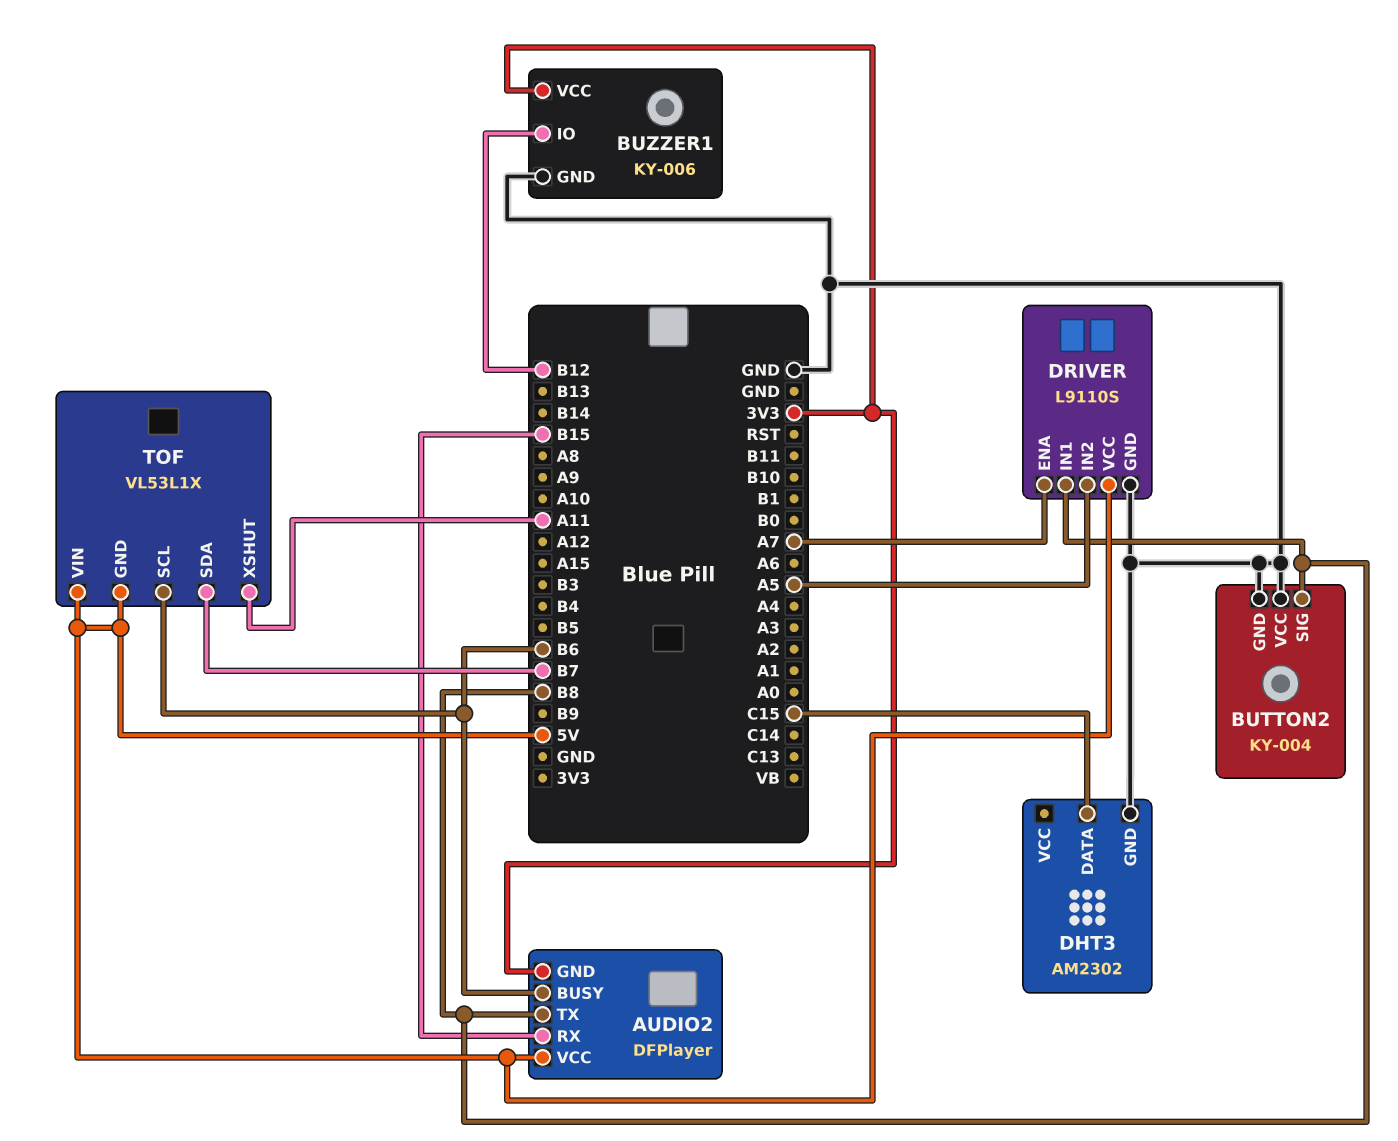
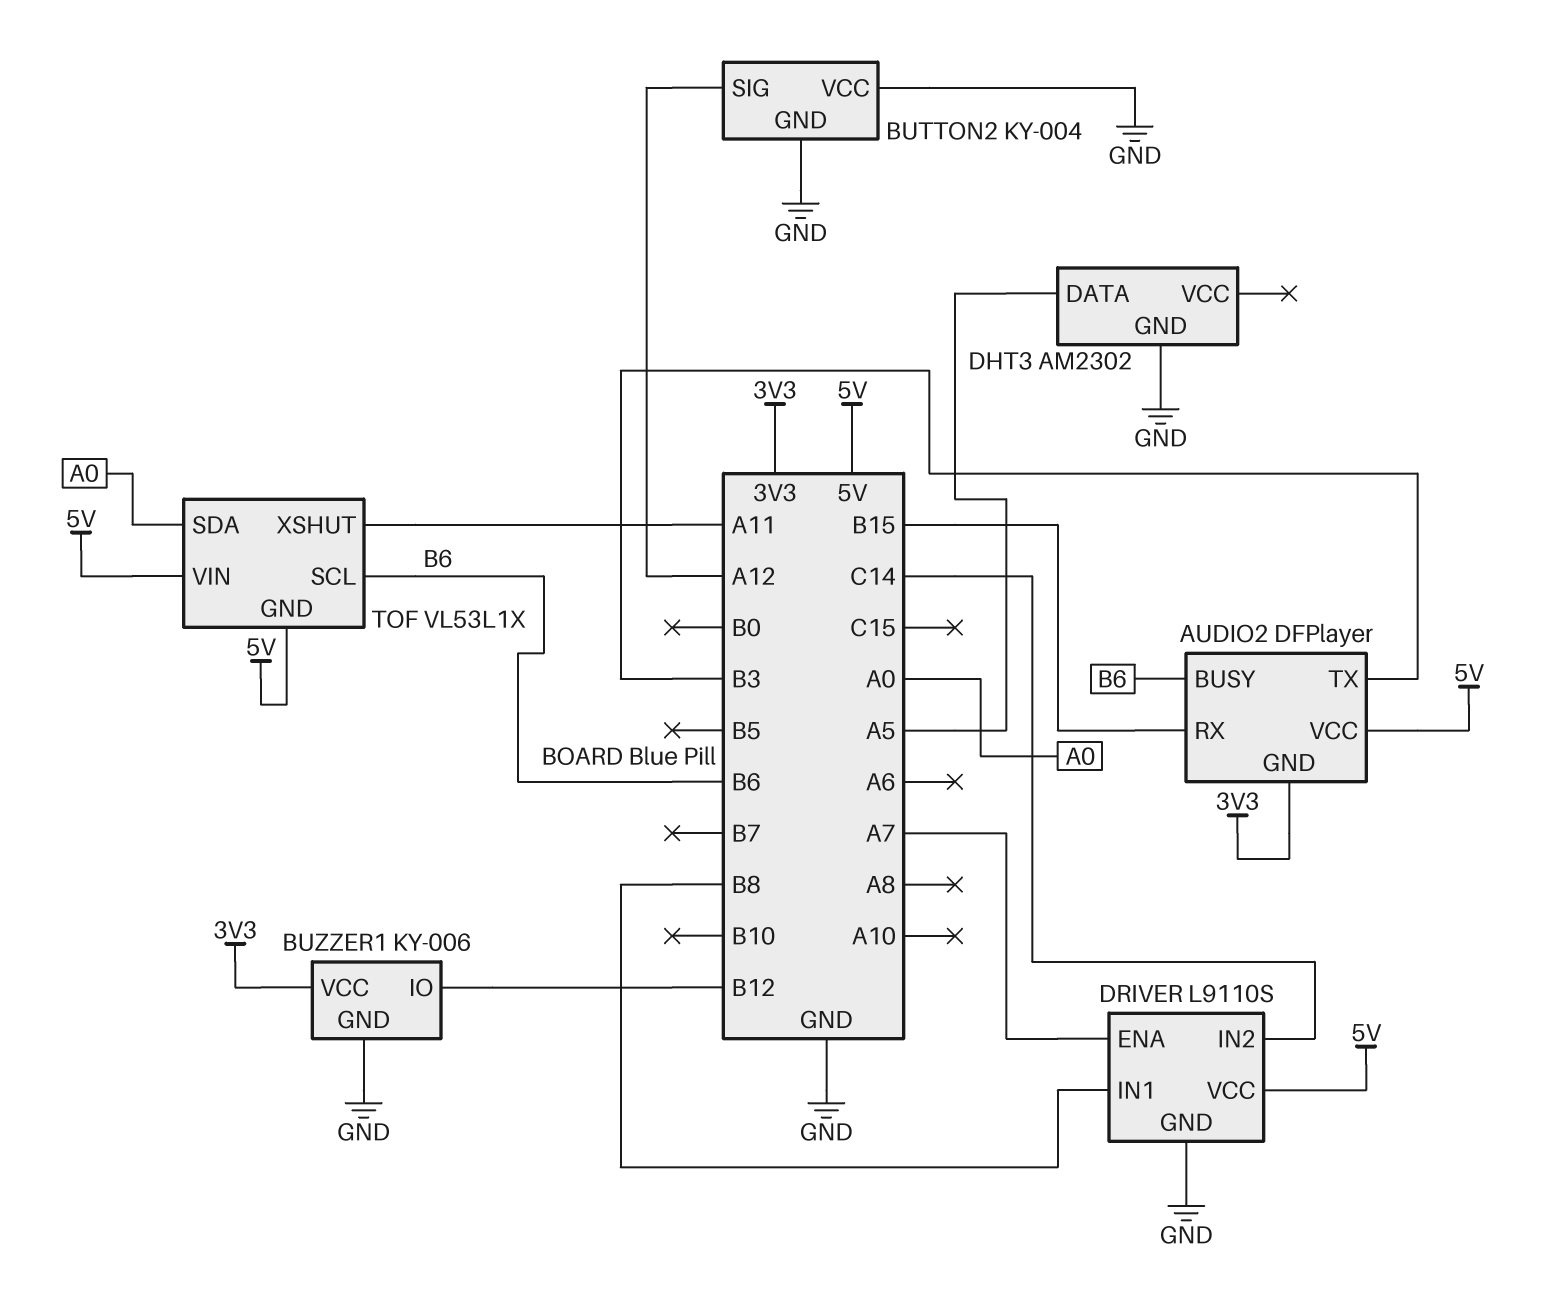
AUDIO2 pin TX: B8 -> B3
BUTTON2 pin SIG: B8 -> A12
DHT3 pin DATA: C15 -> A5
DRIVER pin IN2: A5 -> C14
TOF pin SDA: B7 -> A0

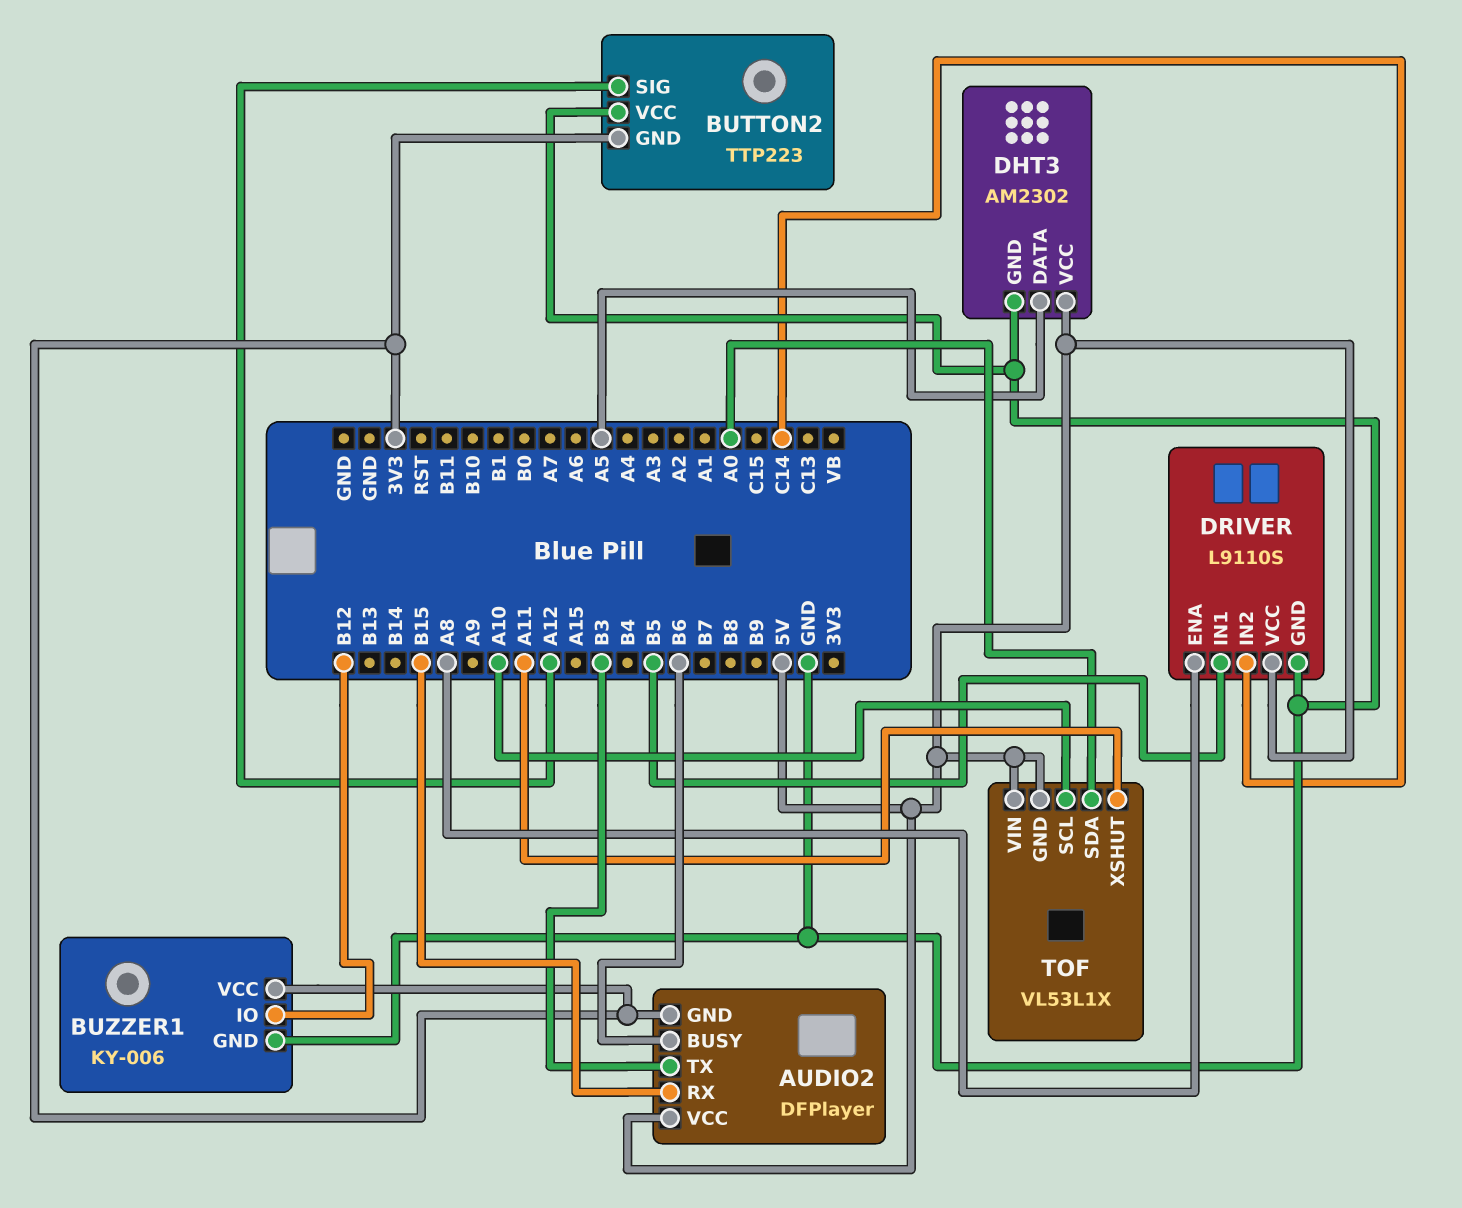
BUTTON2: KY-004 -> TTP223
BUTTON2 pin GND: GND -> 3V3
DHT3 pin VCC: none -> 5V
DRIVER pin ENA: A7 -> A8
DRIVER pin IN1: B8 -> B5
TOF pin SCL: B6 -> A10

